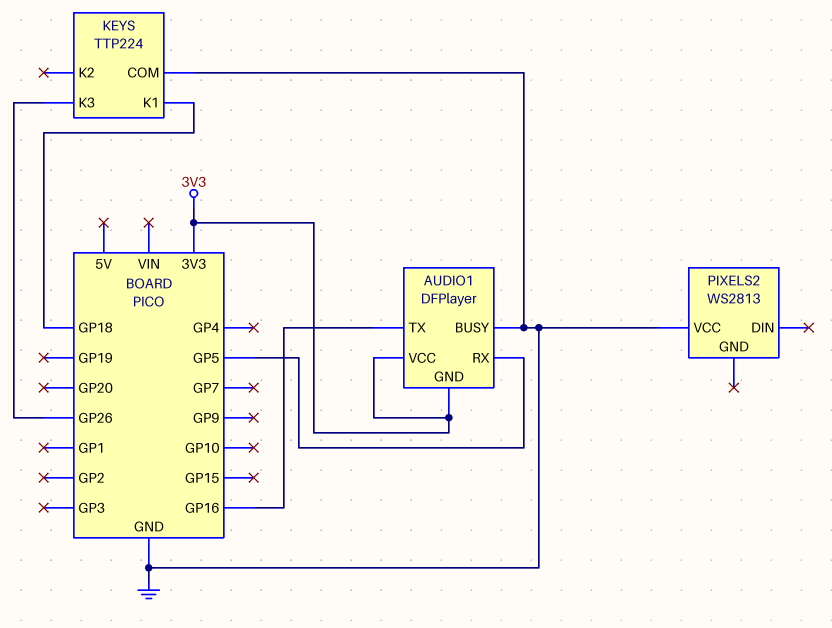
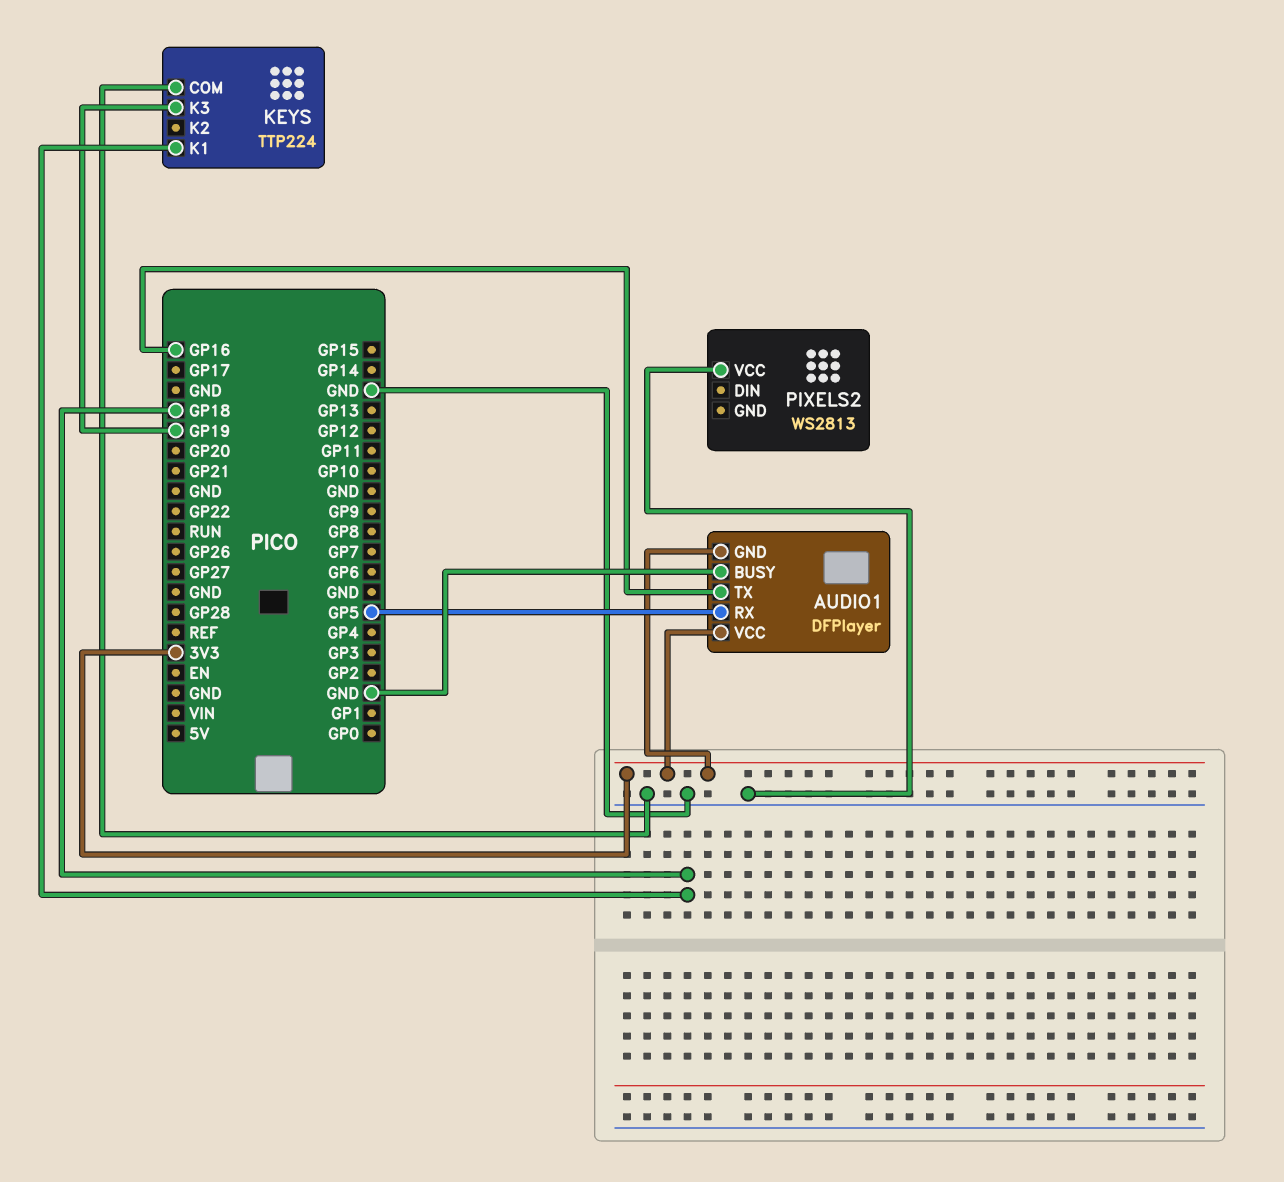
KEYS pin K3: GP26 -> GP19

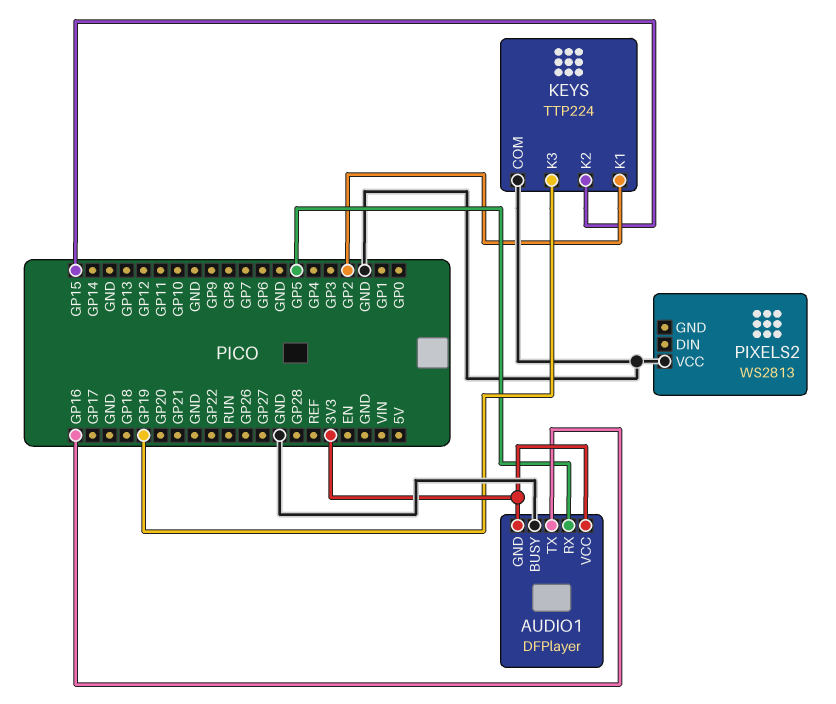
KEYS pin K1: GP18 -> GP2
KEYS pin K2: none -> GP15

